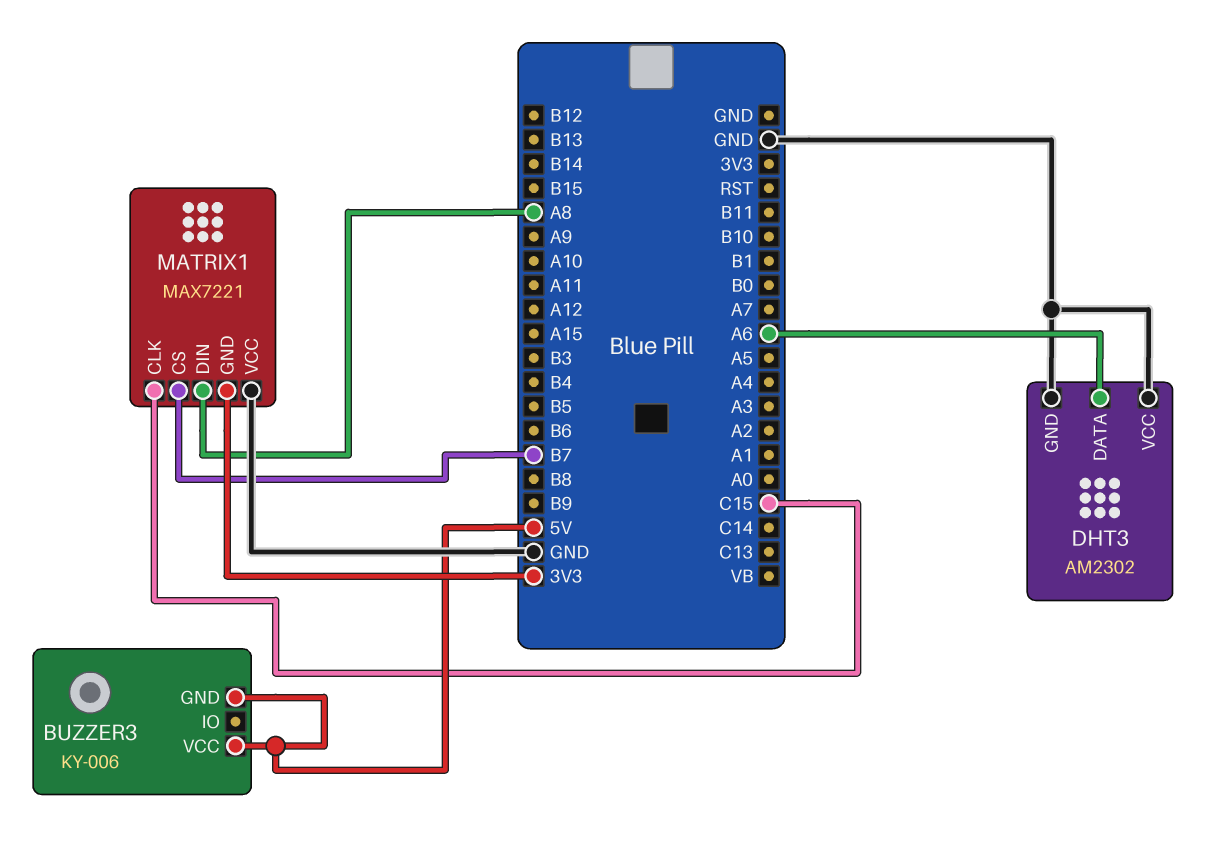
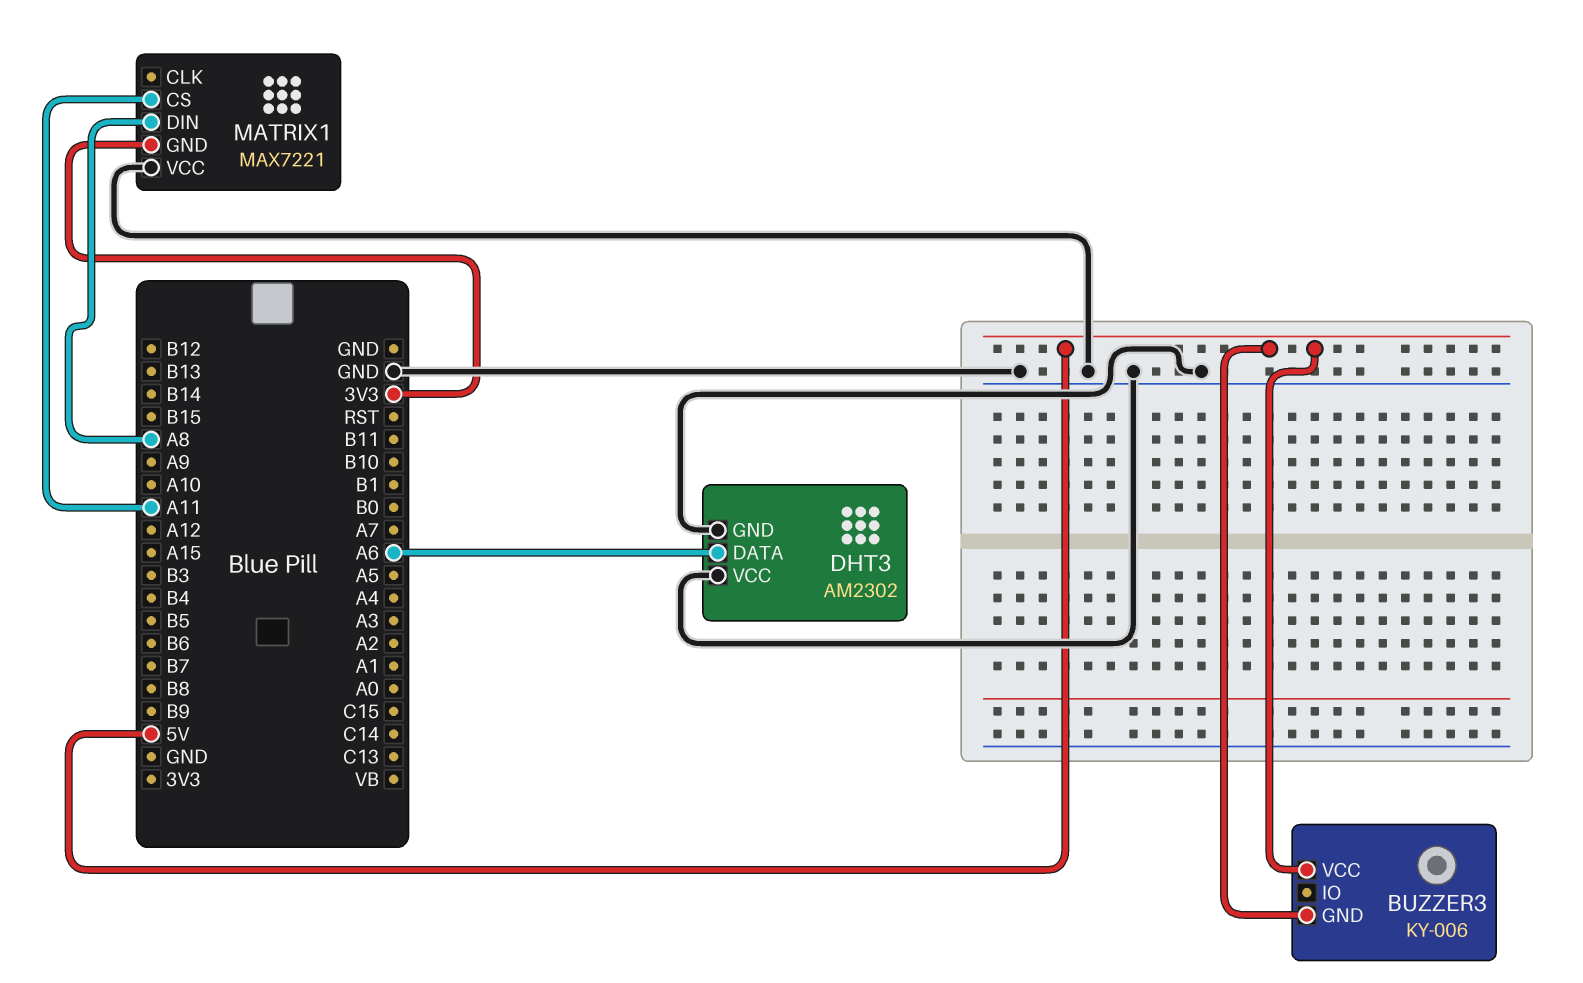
MATRIX1 pin CLK: C15 -> none
MATRIX1 pin CS: B7 -> A11

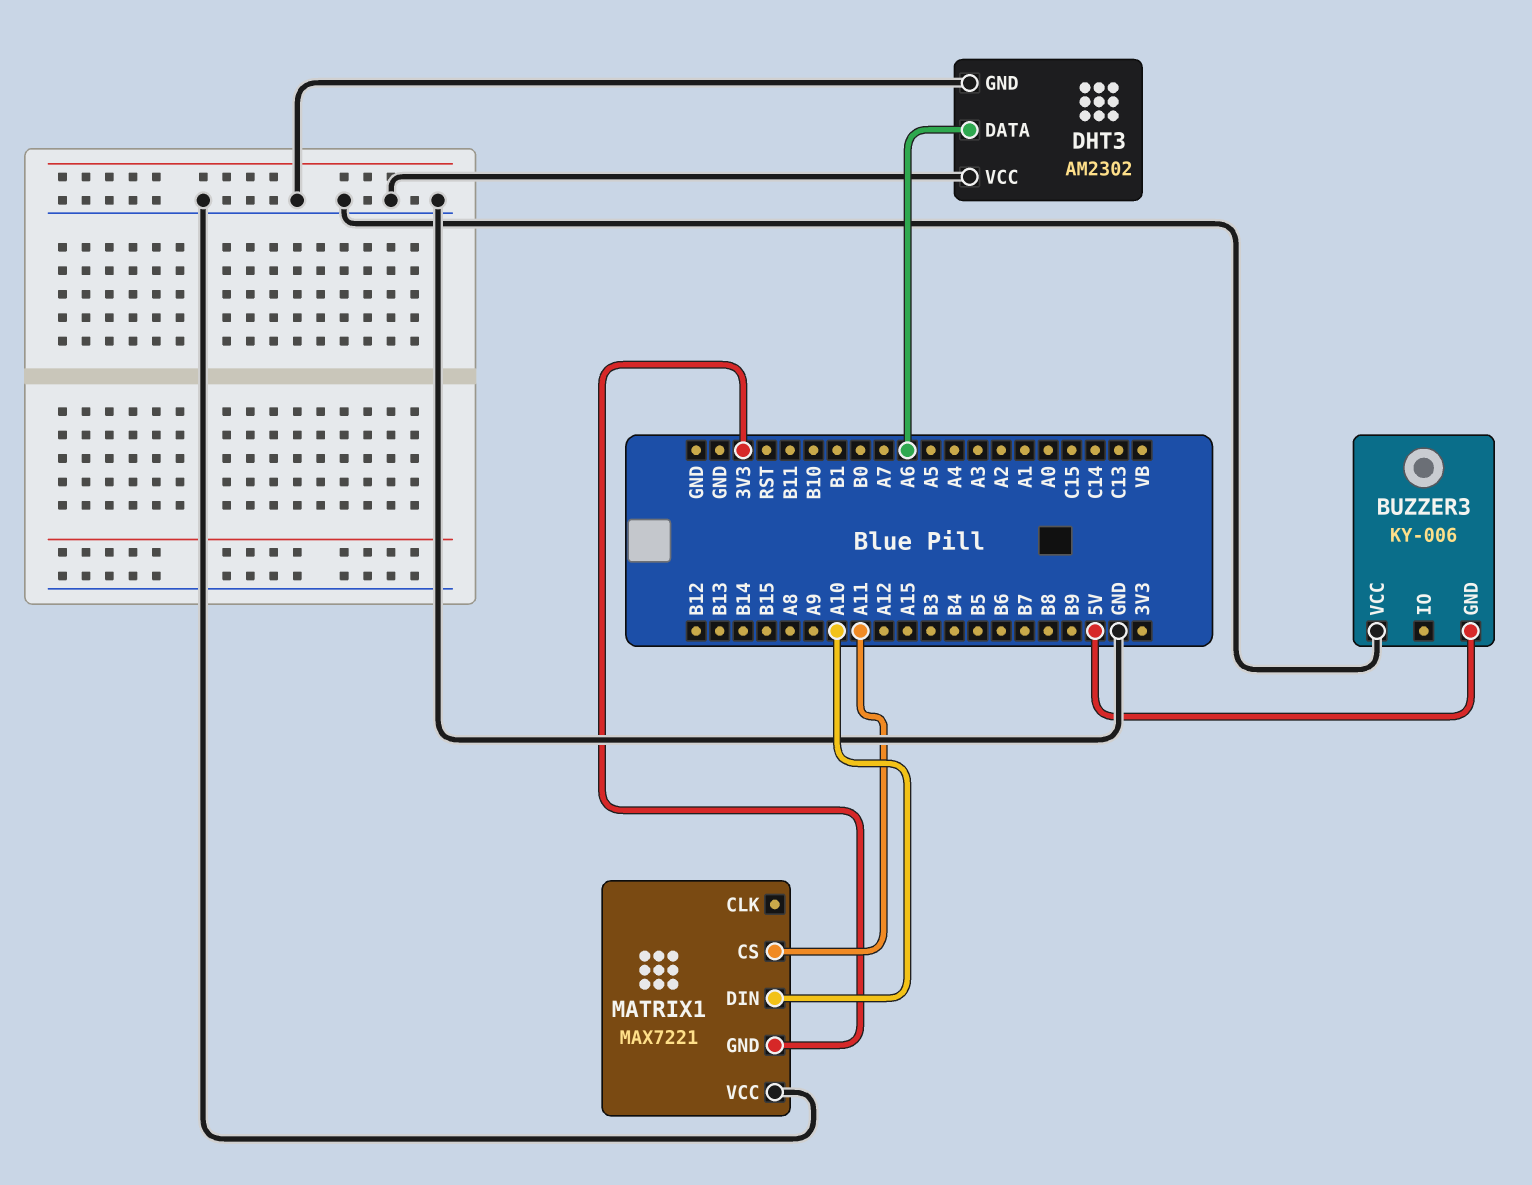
BUZZER3 pin VCC: 5V -> GND
MATRIX1 pin DIN: A8 -> A10

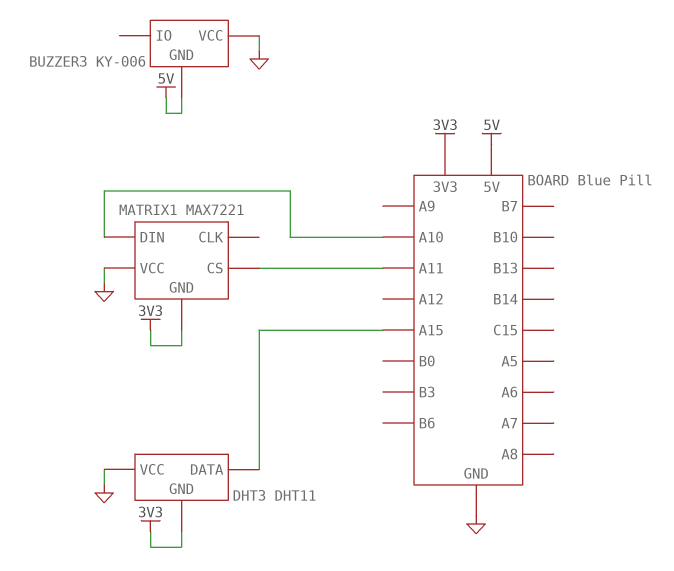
DHT3: AM2302 -> DHT11
DHT3 pin DATA: A6 -> A15
DHT3 pin GND: GND -> 3V3

